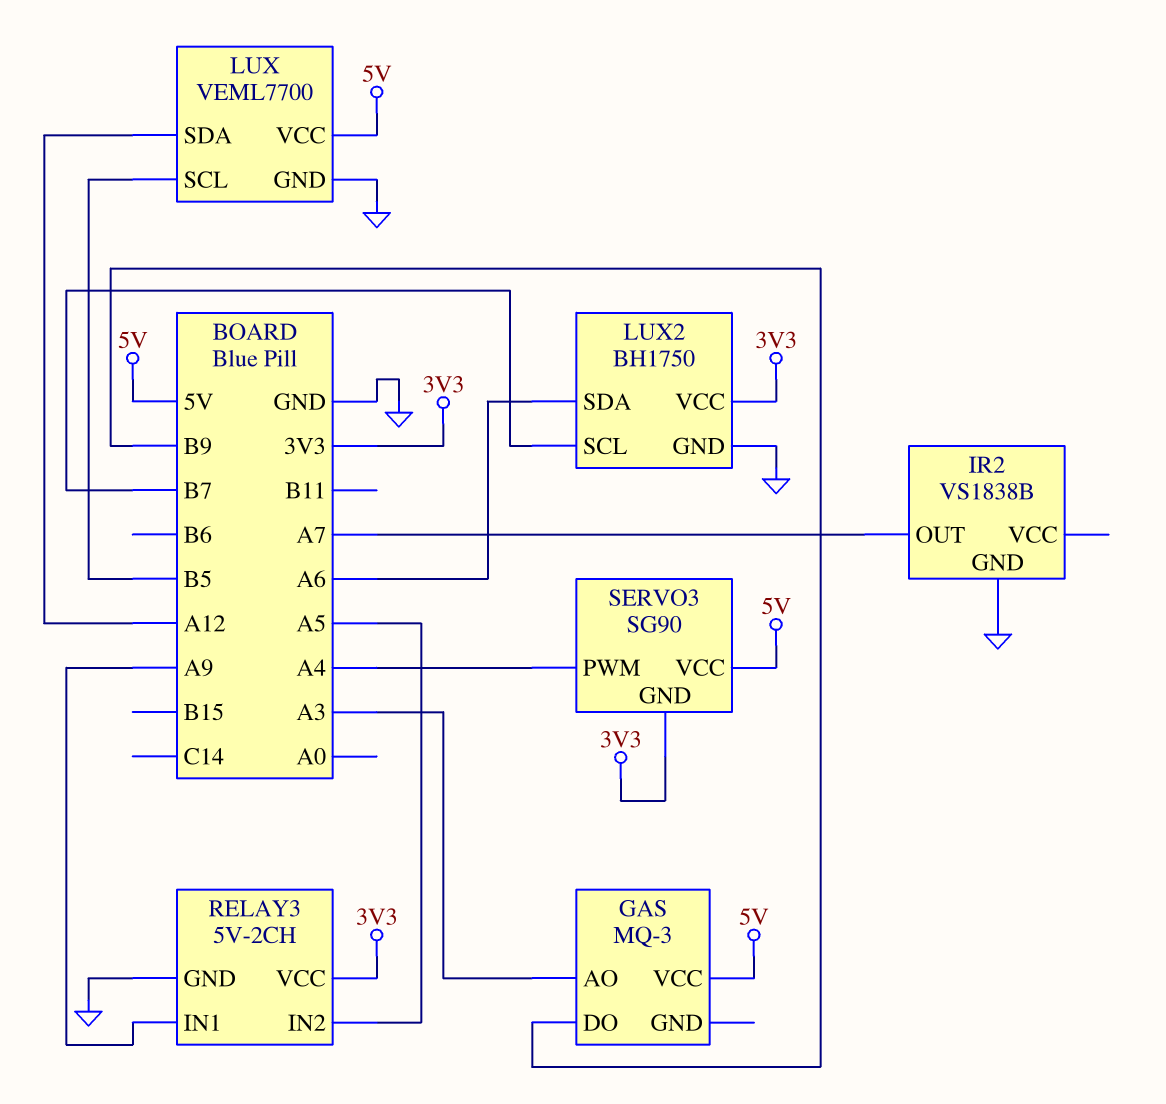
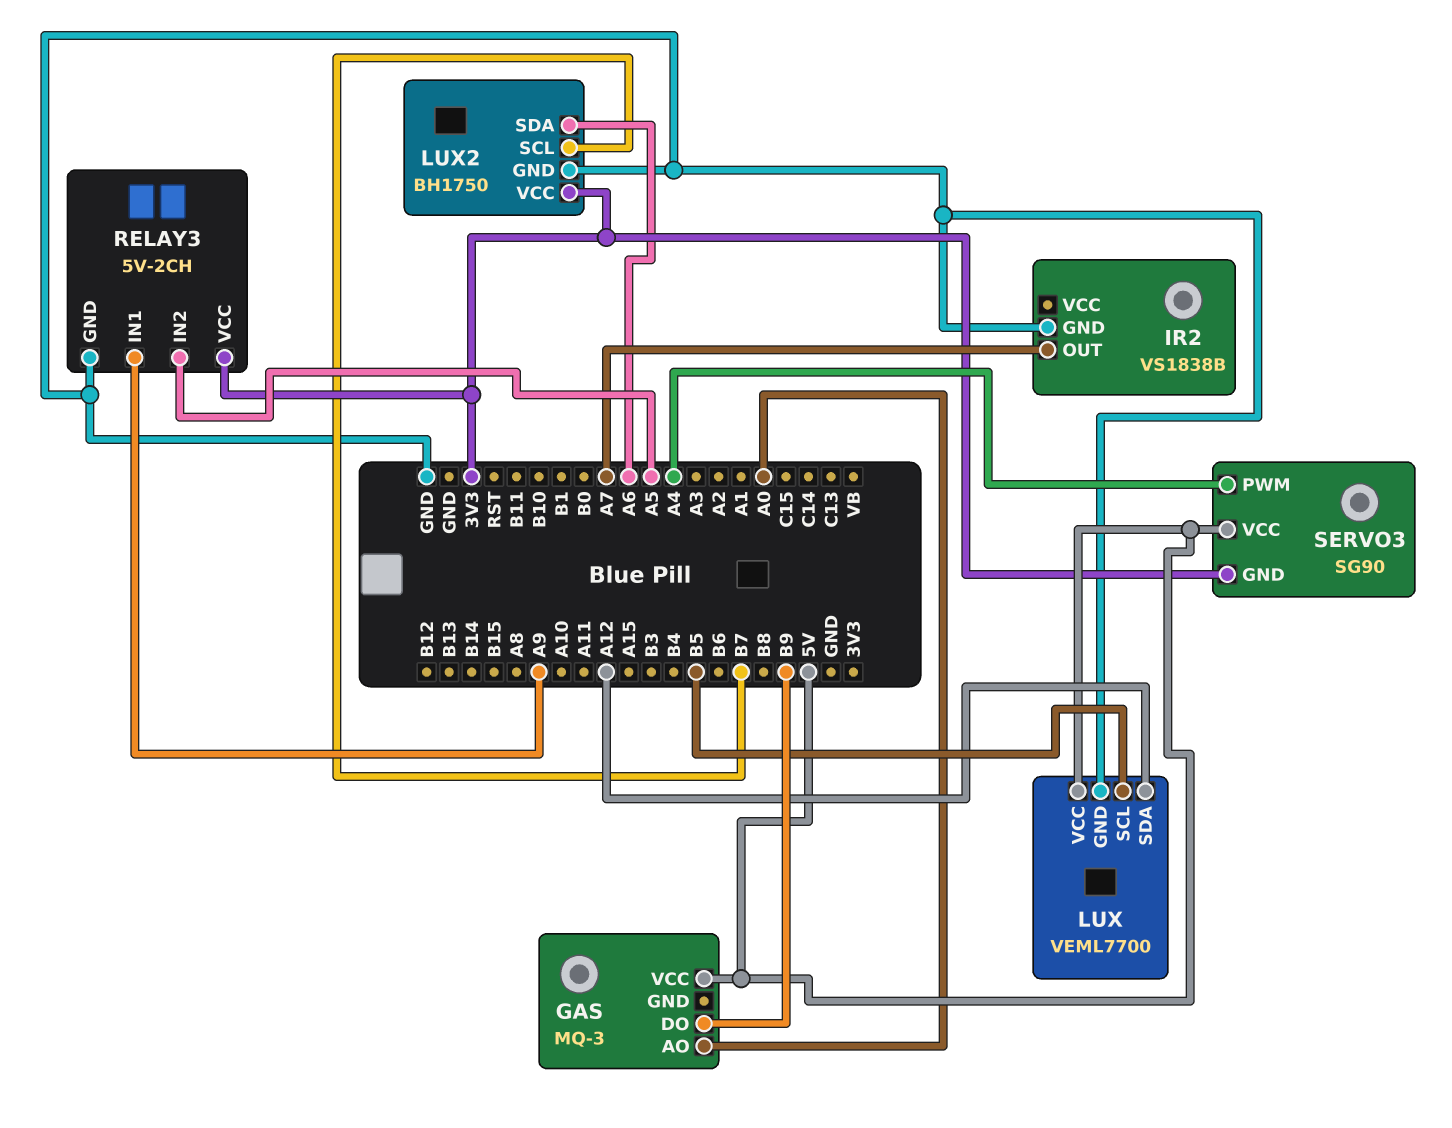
GAS pin AO: A3 -> A0

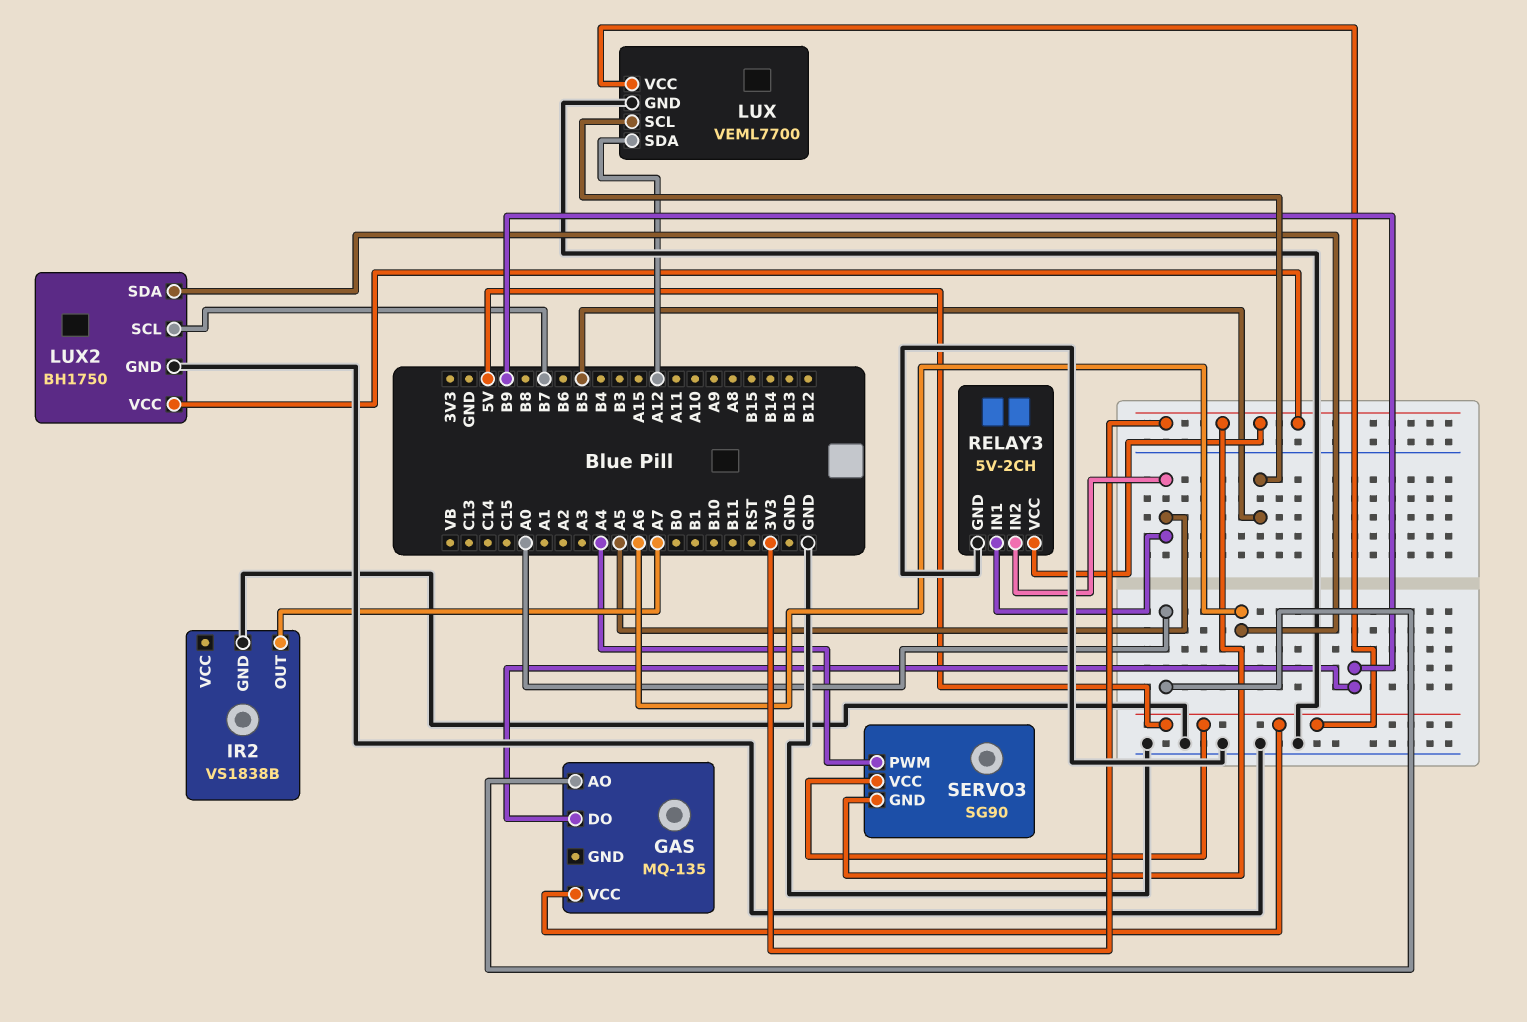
GAS: MQ-3 -> MQ-135
RELAY3 pin IN1: A9 -> A5

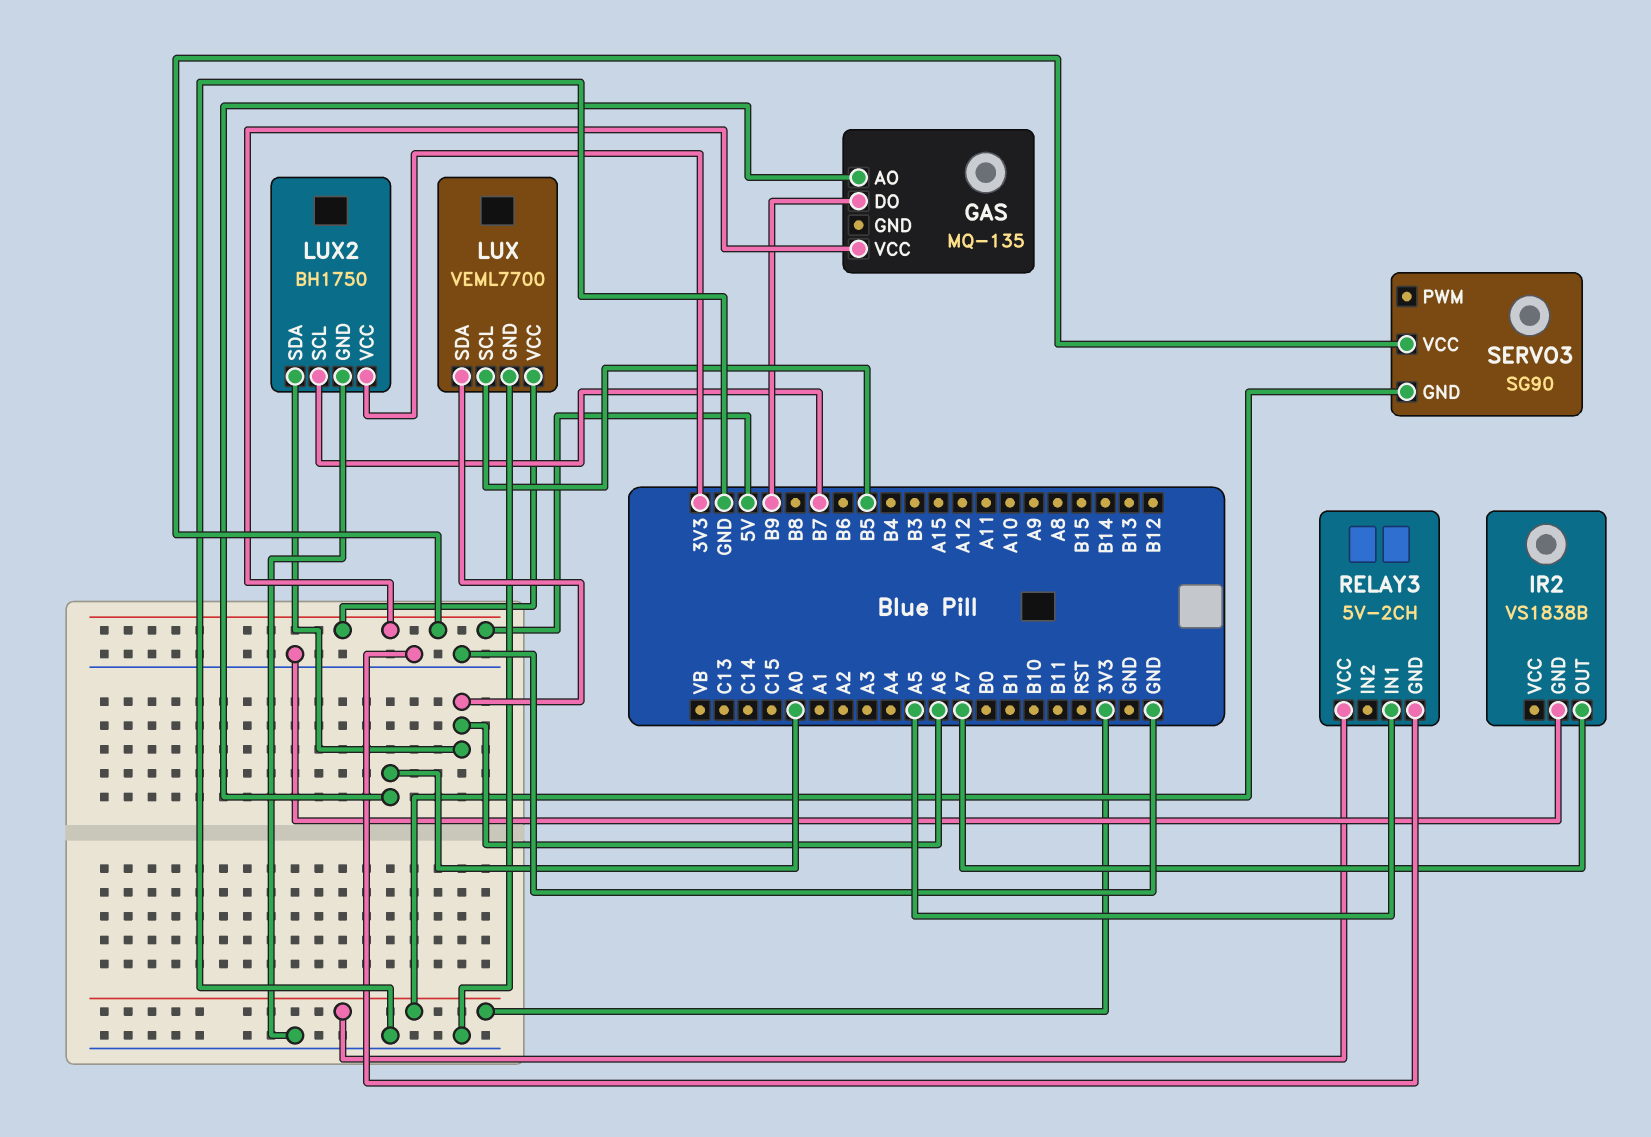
LUX pin SDA: A12 -> A6
RELAY3 pin IN2: A5 -> none
SERVO3 pin PWM: A4 -> none

